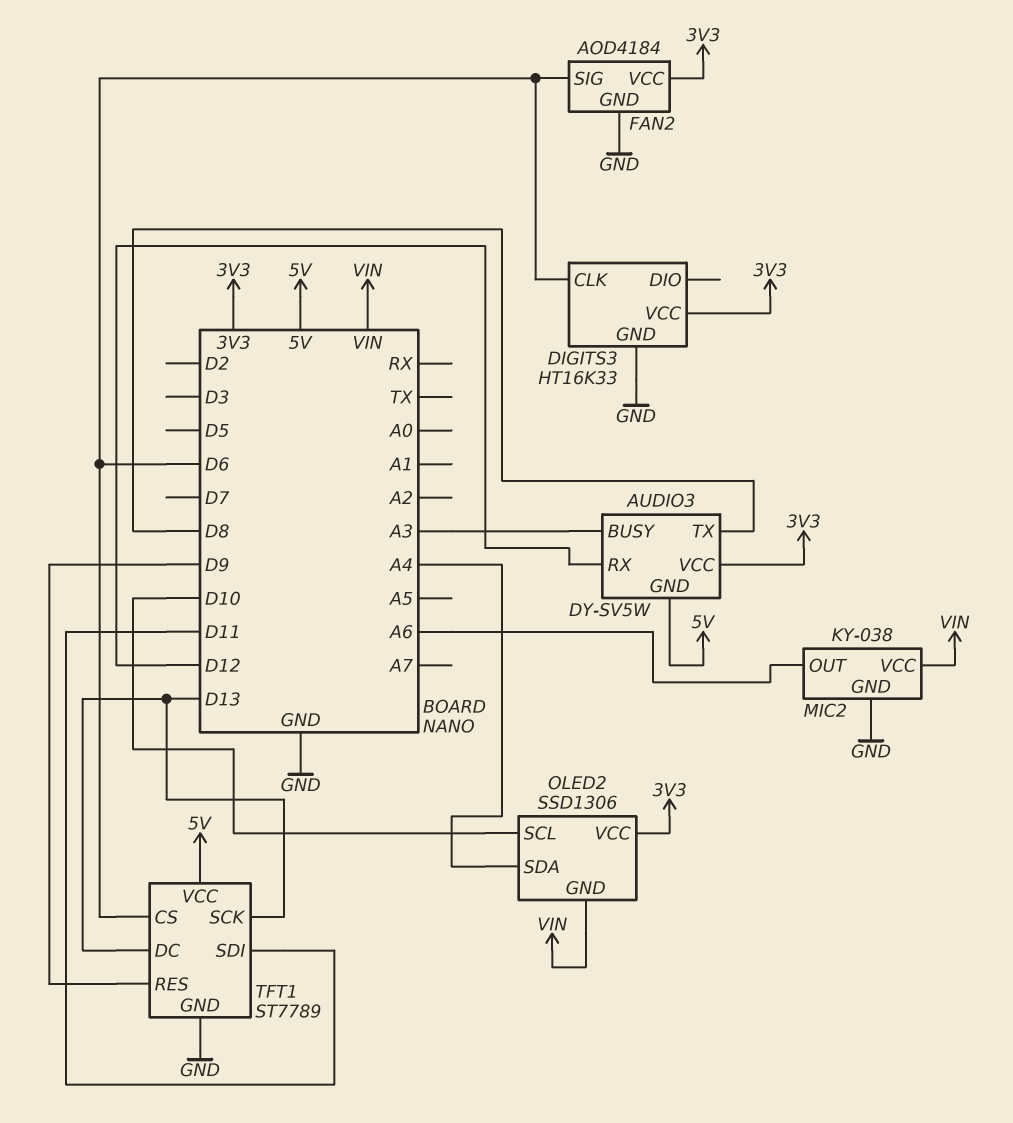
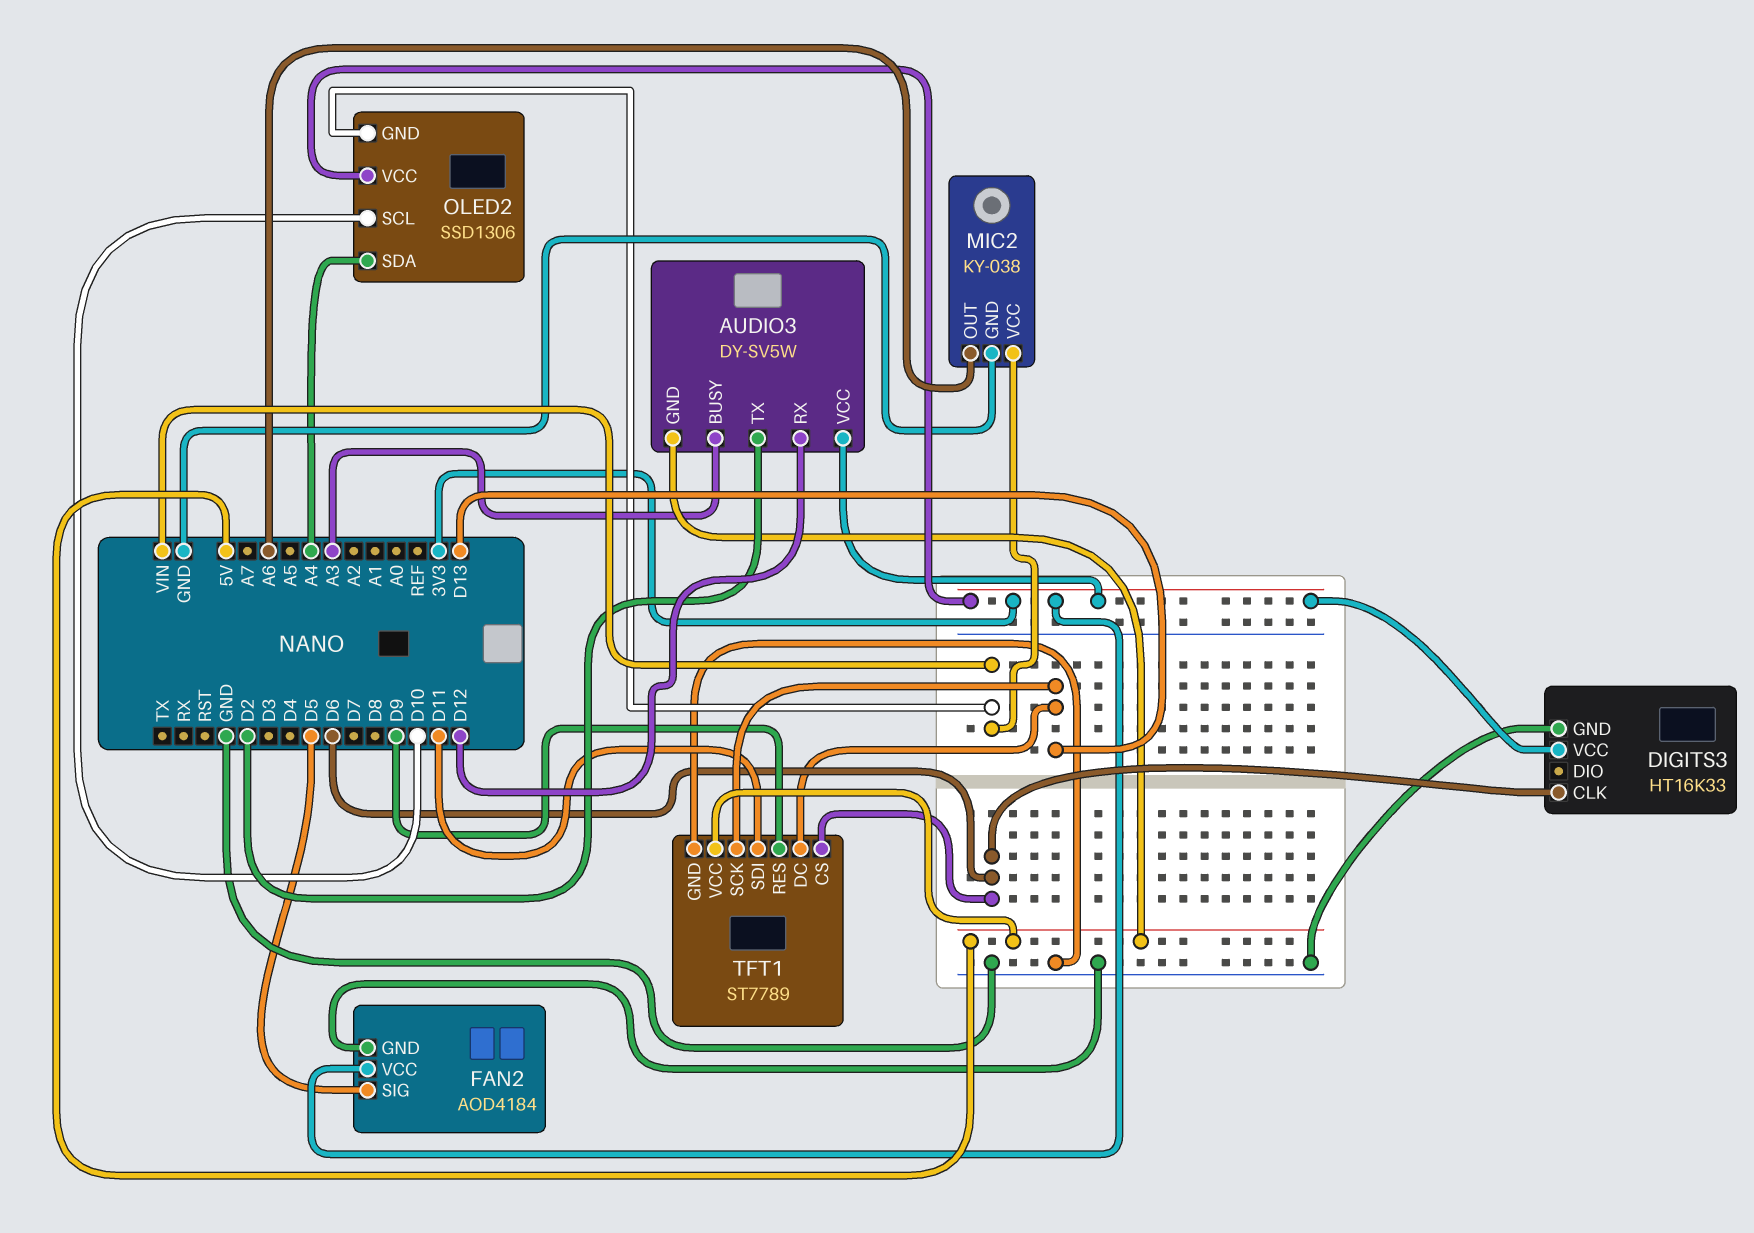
AUDIO3 pin TX: D8 -> D2
FAN2 pin SIG: D6 -> D5

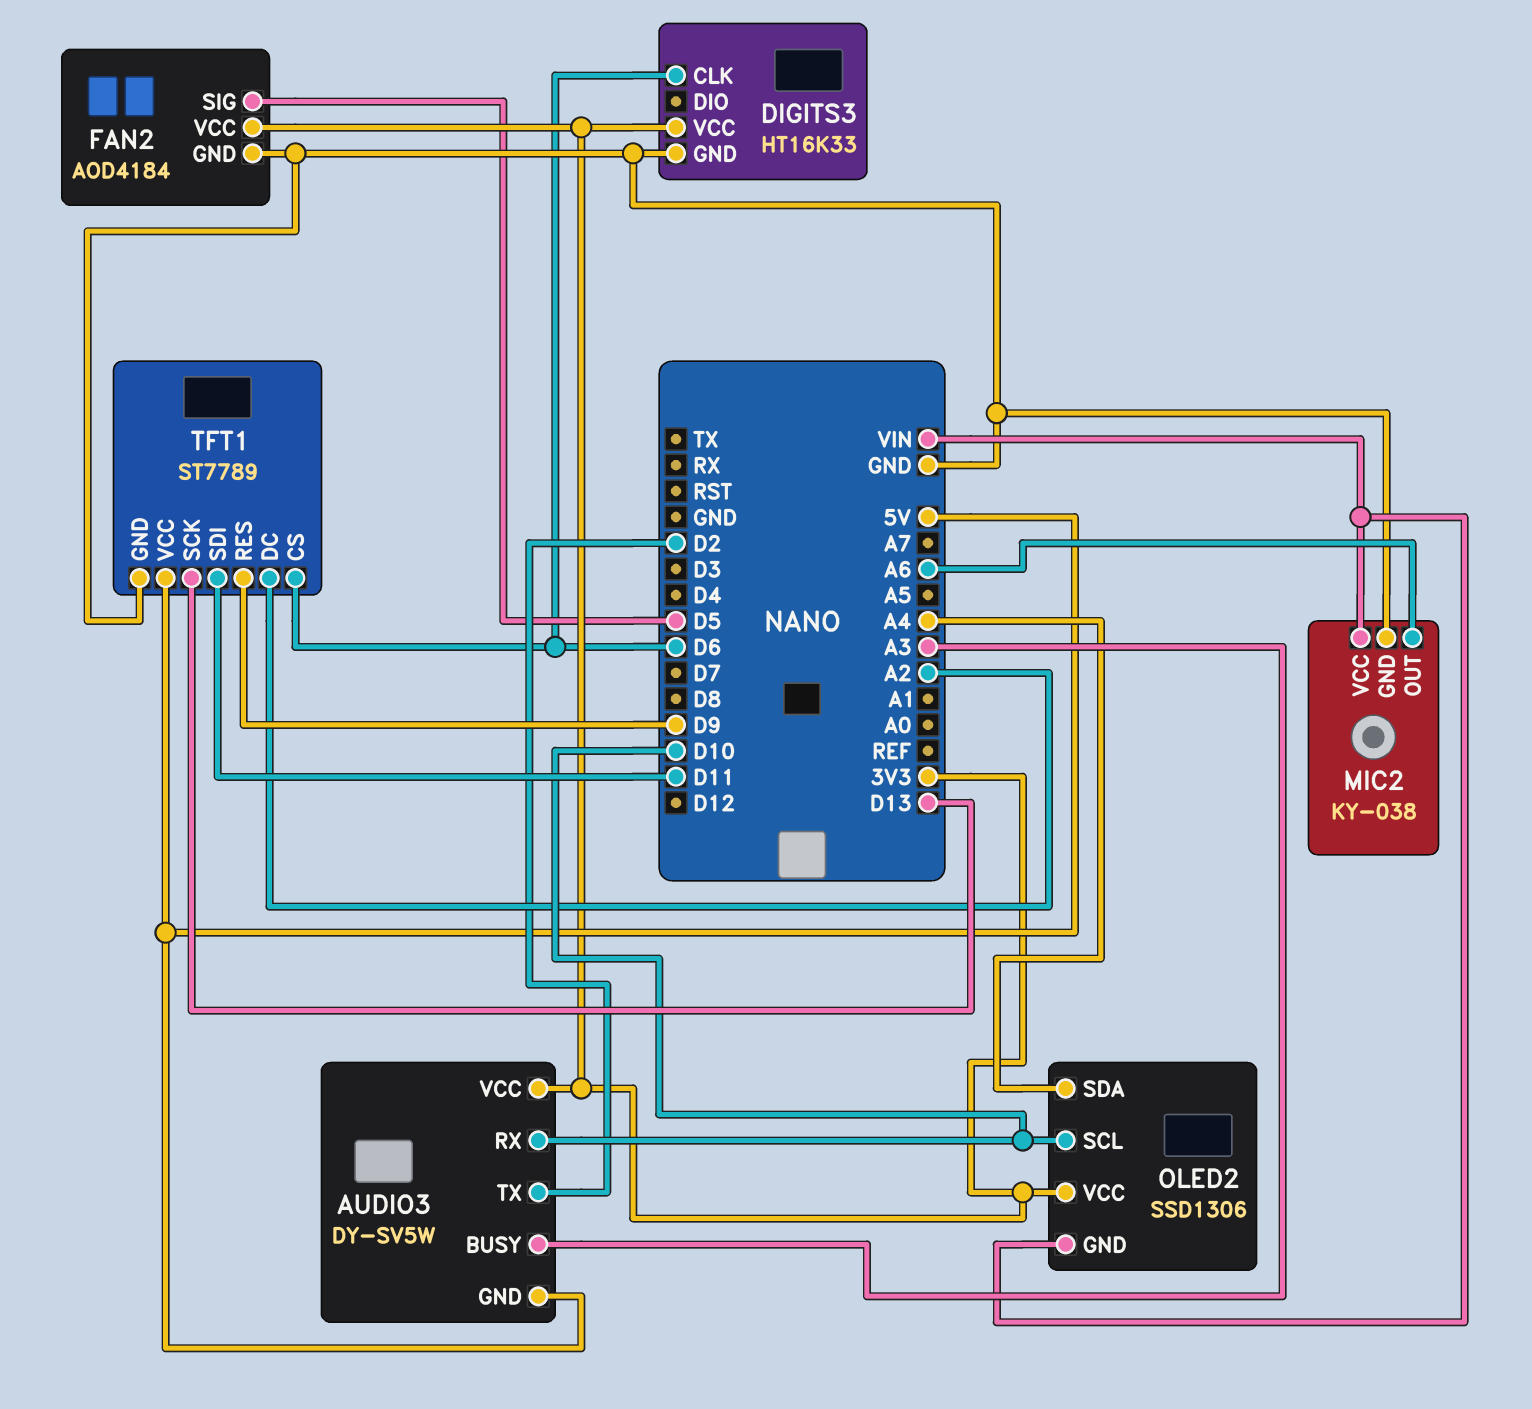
AUDIO3 pin RX: D12 -> D10
TFT1 pin DC: D13 -> A2

